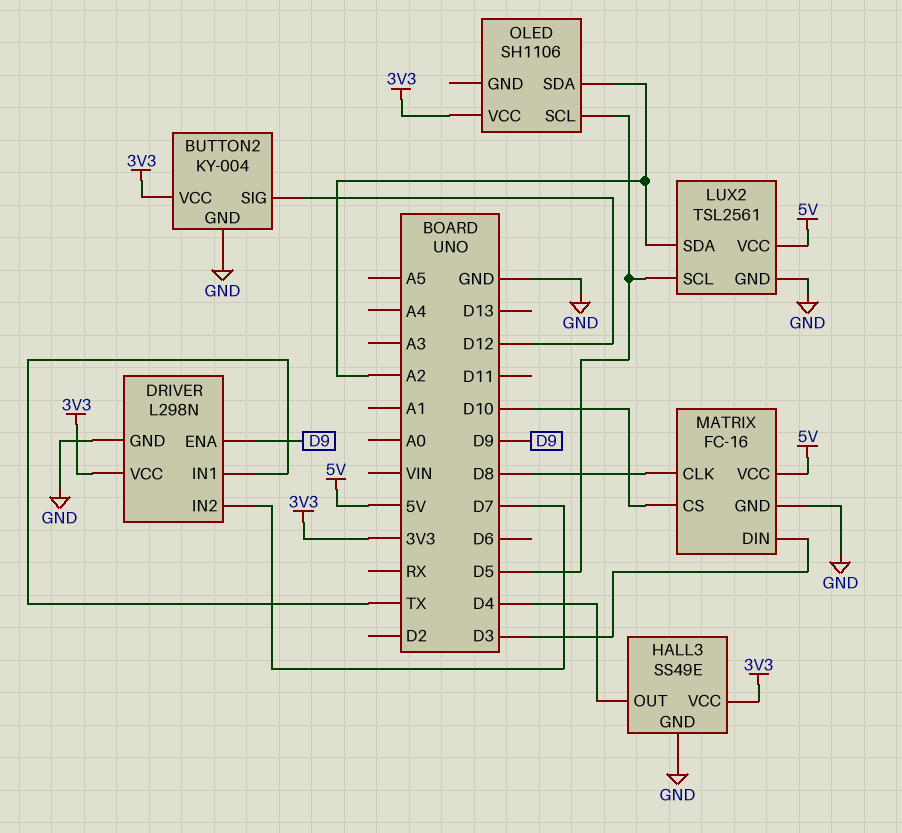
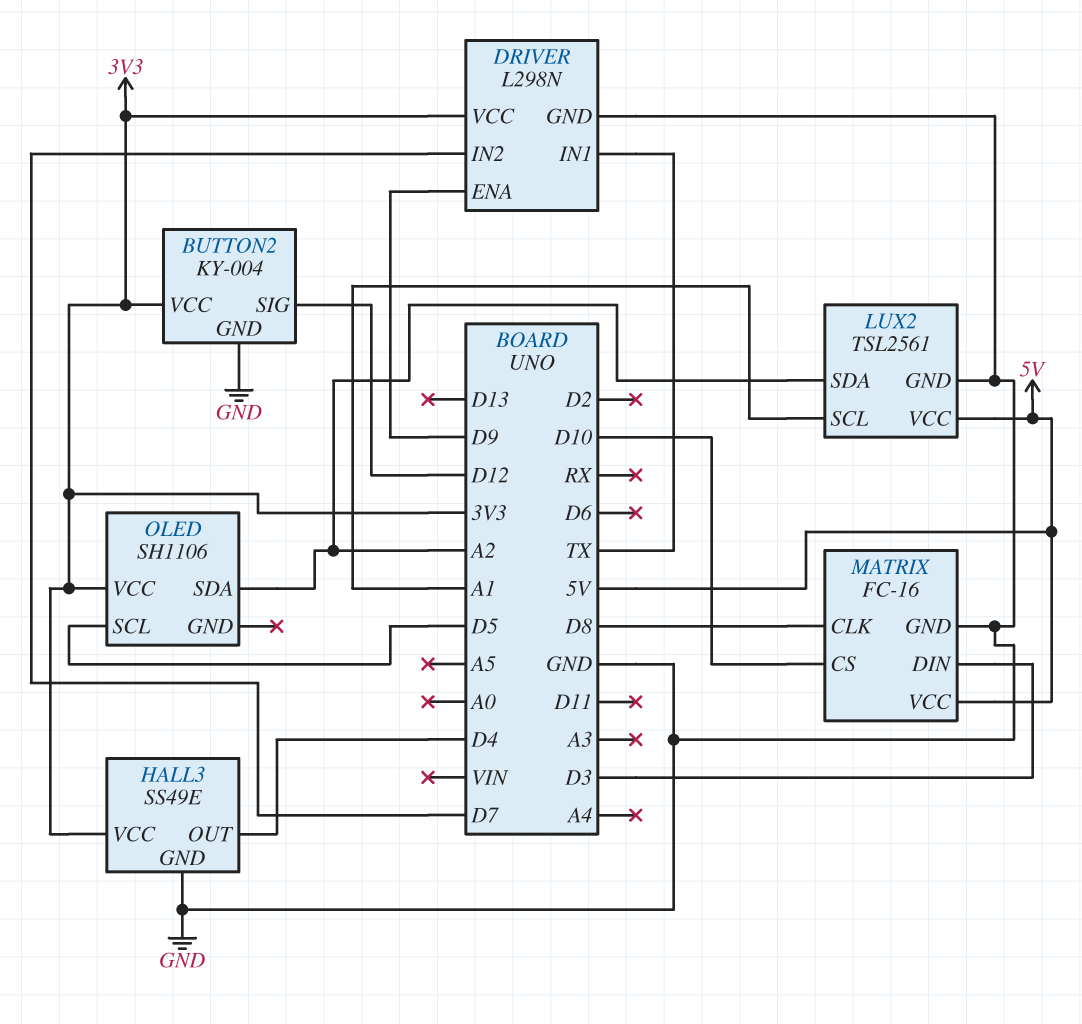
LUX2 pin SCL: D5 -> A1

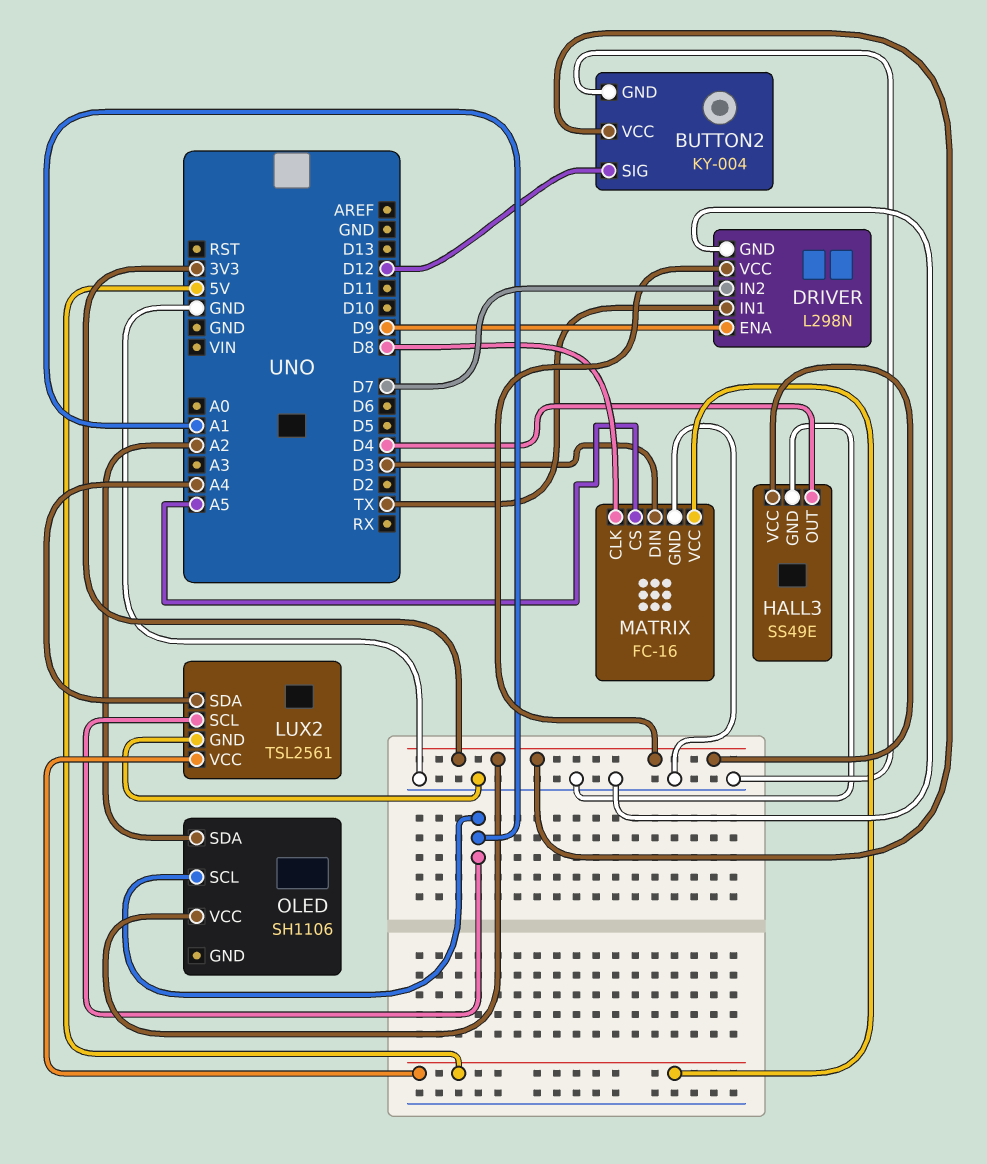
LUX2 pin SDA: A2 -> A4
MATRIX pin CS: D10 -> A5
OLED pin SCL: D5 -> A1

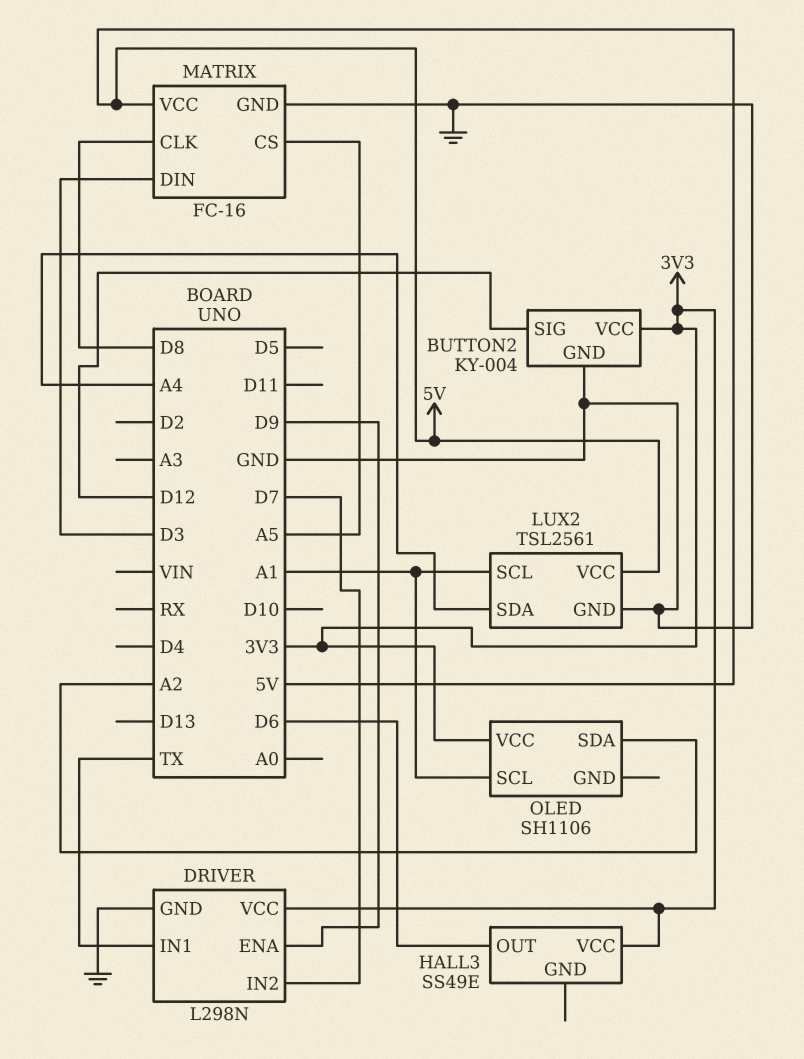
HALL3 pin GND: GND -> none
HALL3 pin OUT: D4 -> D6

